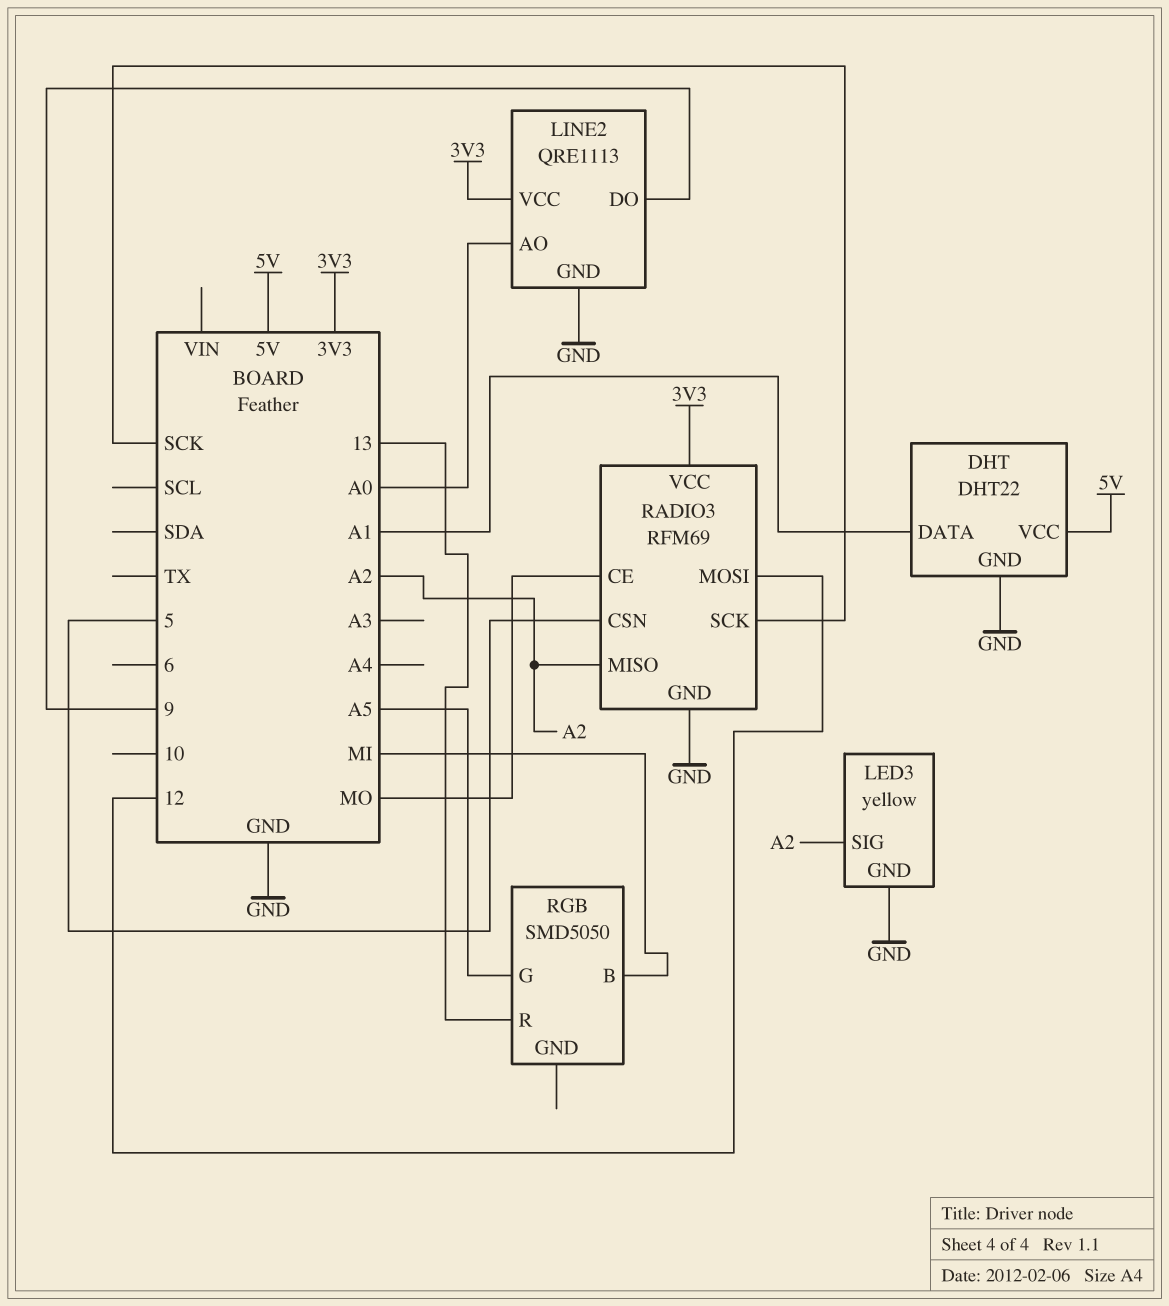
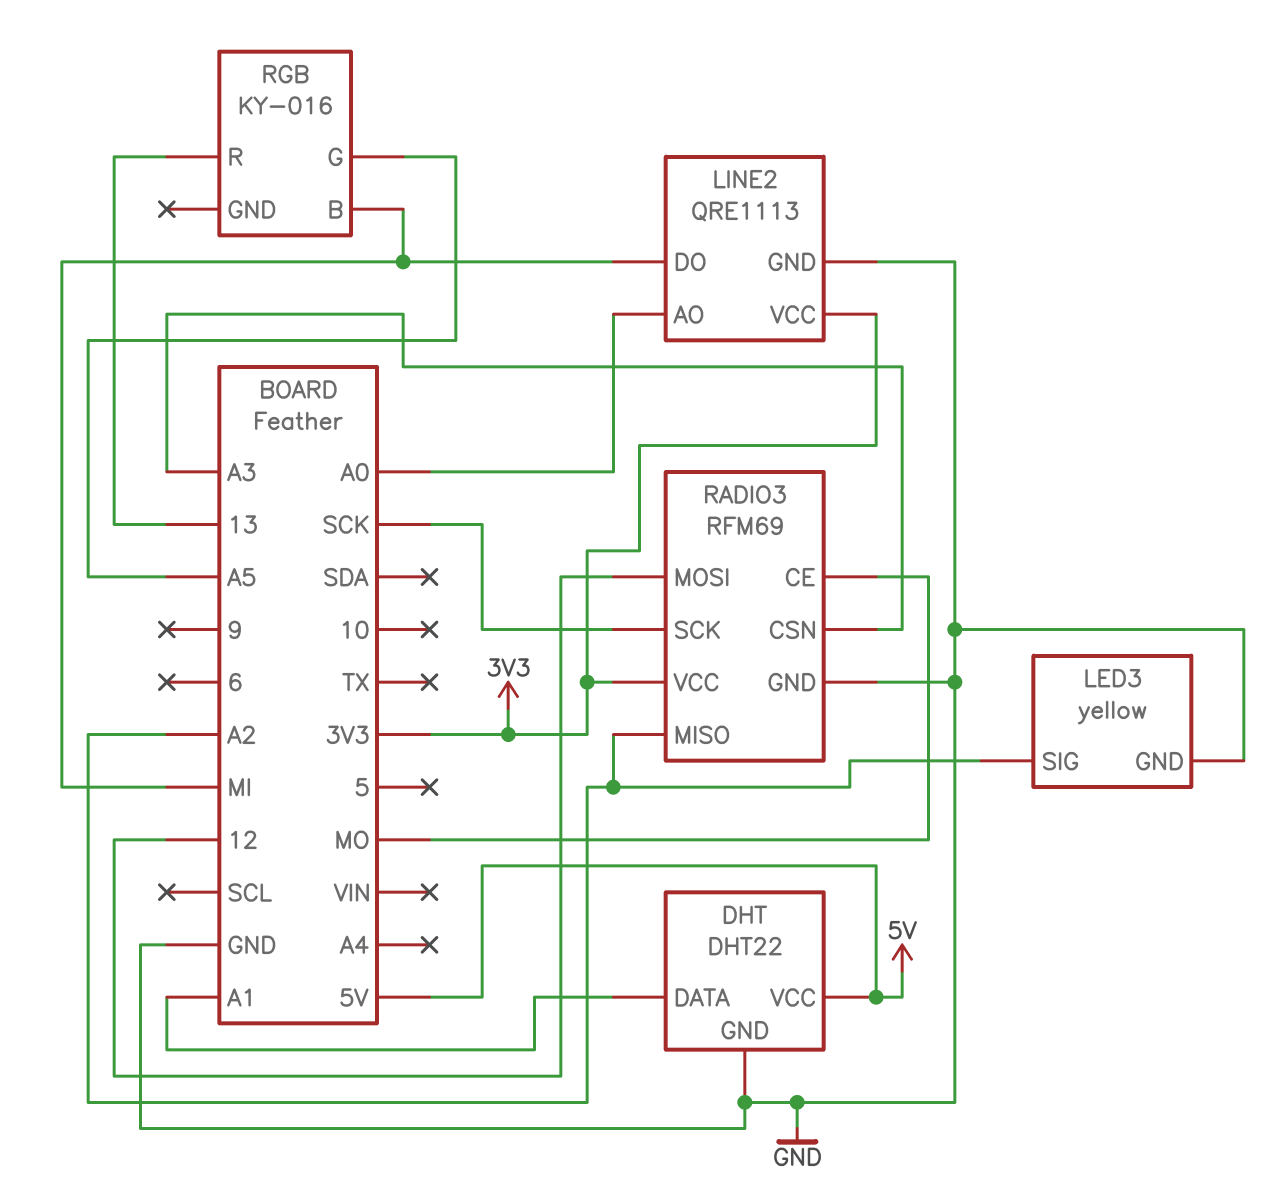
LINE2 pin DO: 9 -> MI
RADIO3 pin CSN: 5 -> A3
RGB: SMD5050 -> KY-016

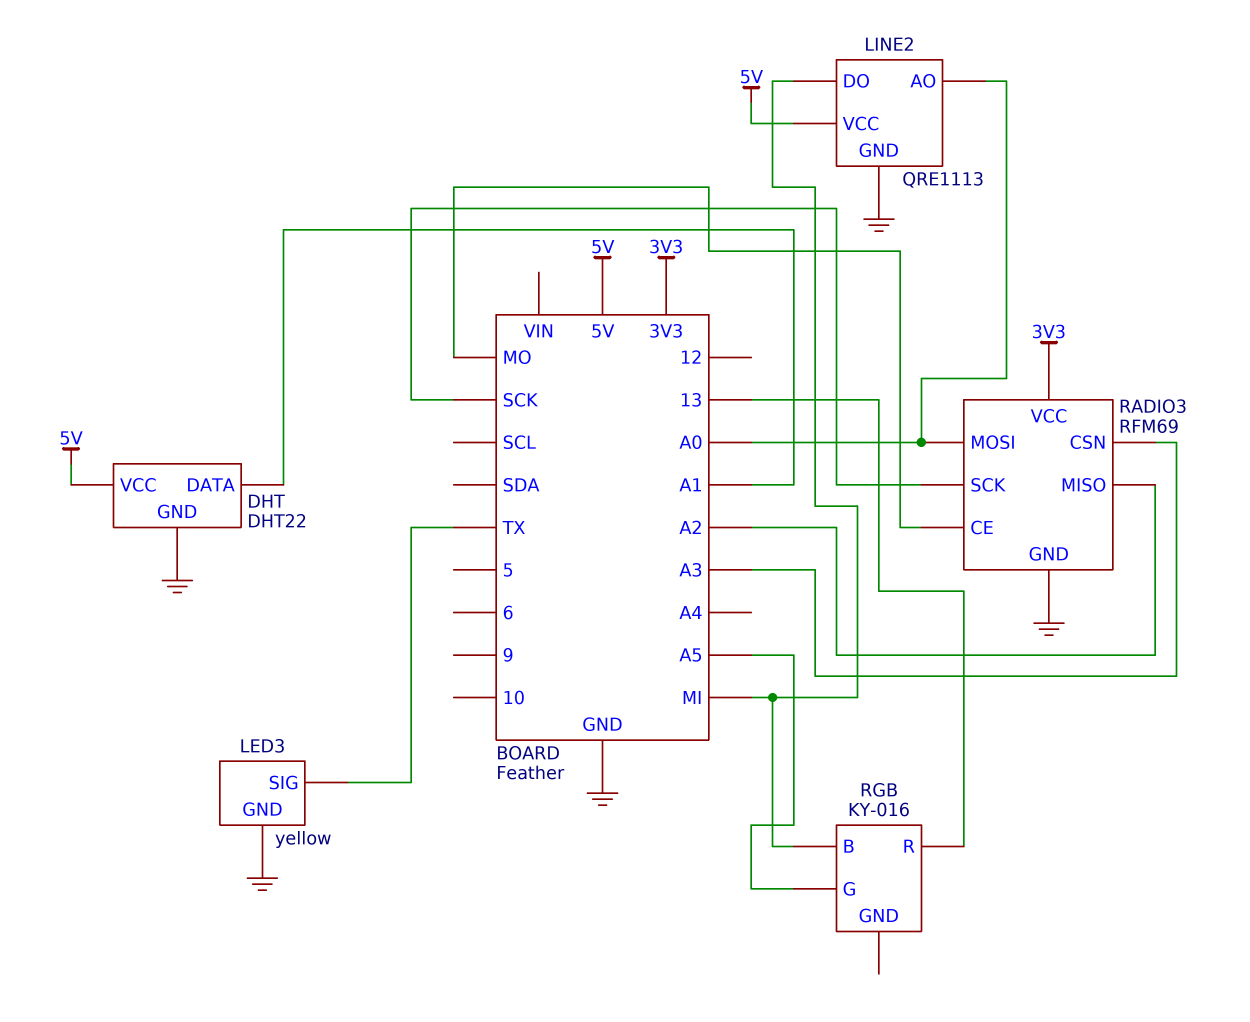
LED3 pin SIG: A2 -> TX
LINE2 pin VCC: 3V3 -> 5V
RADIO3 pin MOSI: 12 -> A0

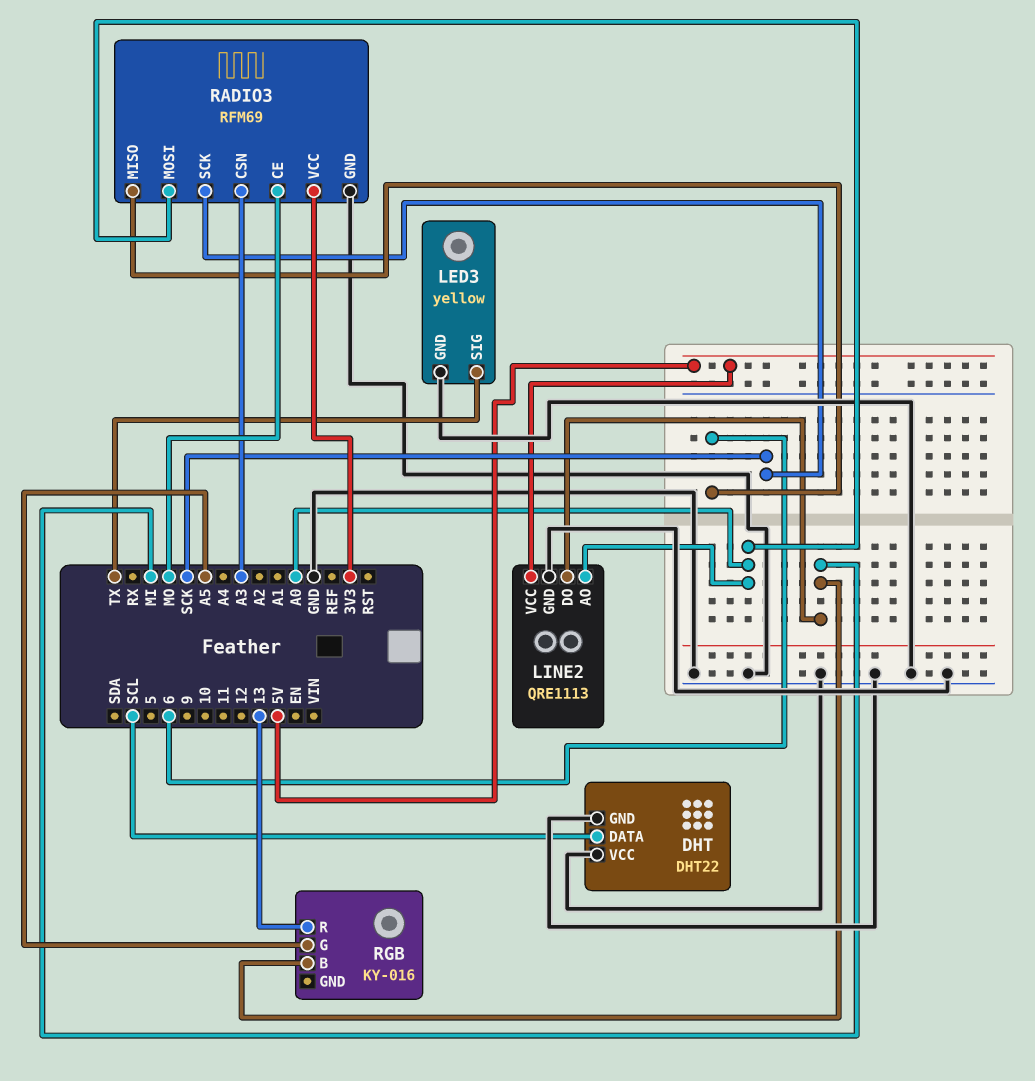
DHT pin DATA: A1 -> SCL
DHT pin VCC: 5V -> GND
RADIO3 pin MISO: A2 -> 6

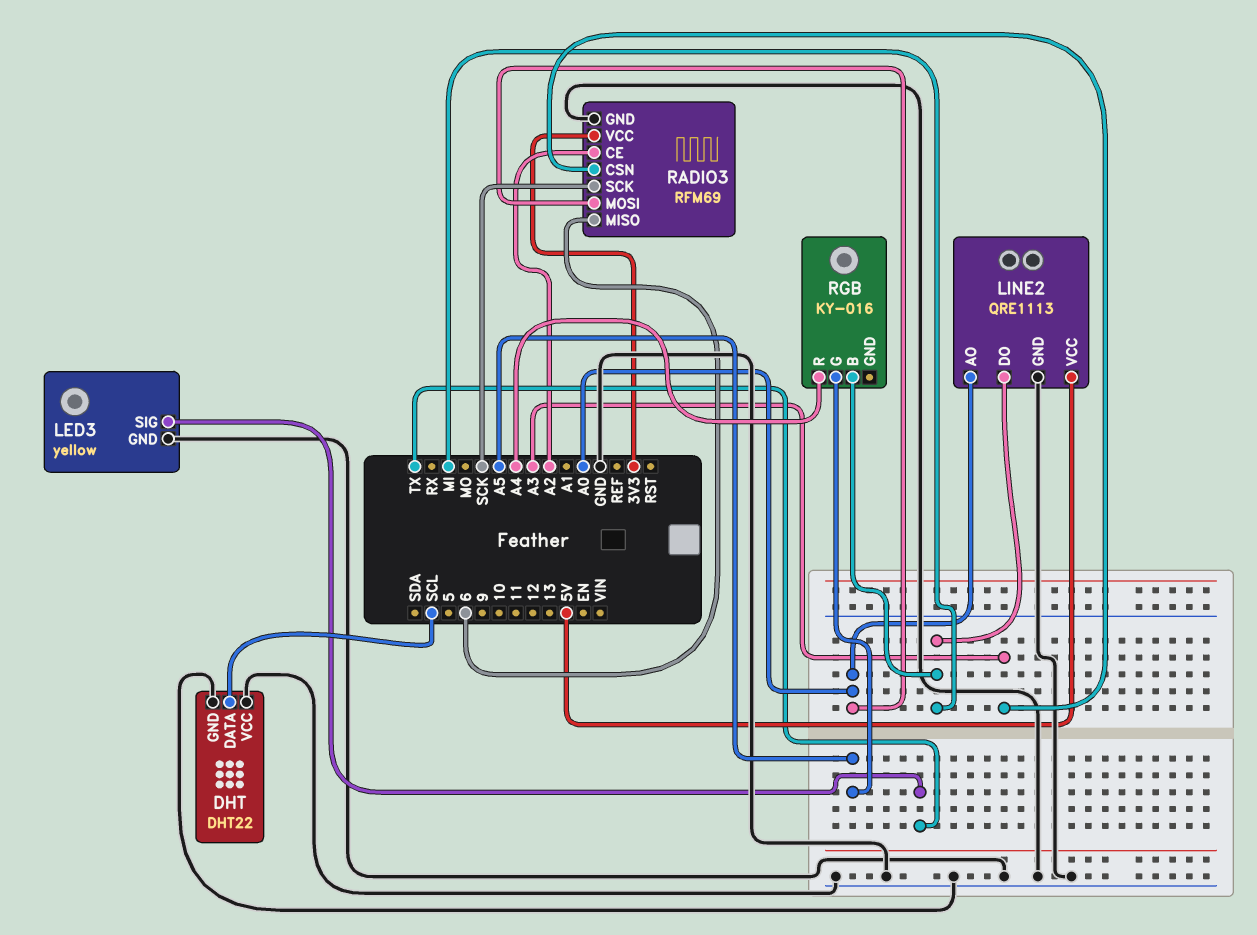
RADIO3 pin CE: MO -> A2
RGB pin R: 13 -> A4

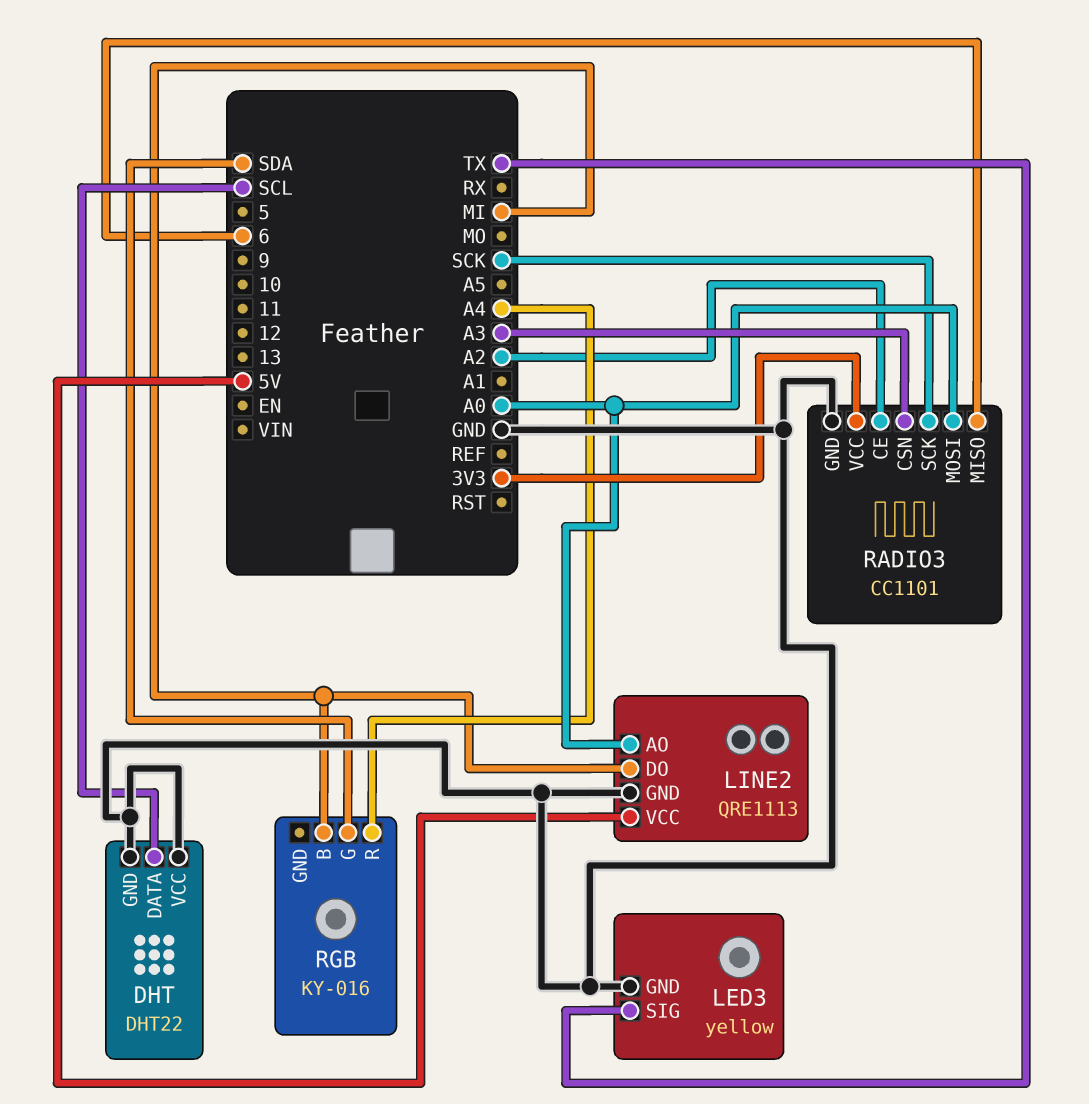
RADIO3: RFM69 -> CC1101
RGB pin G: A5 -> SDA

